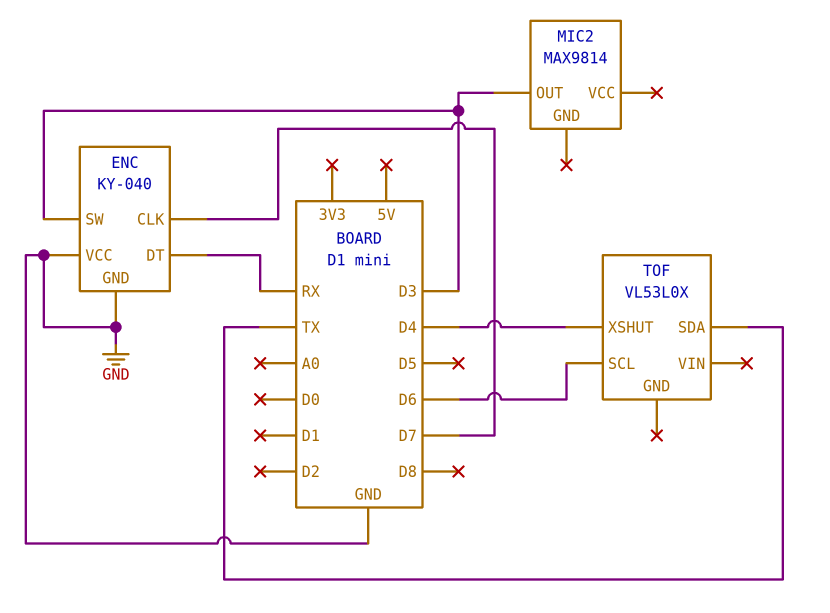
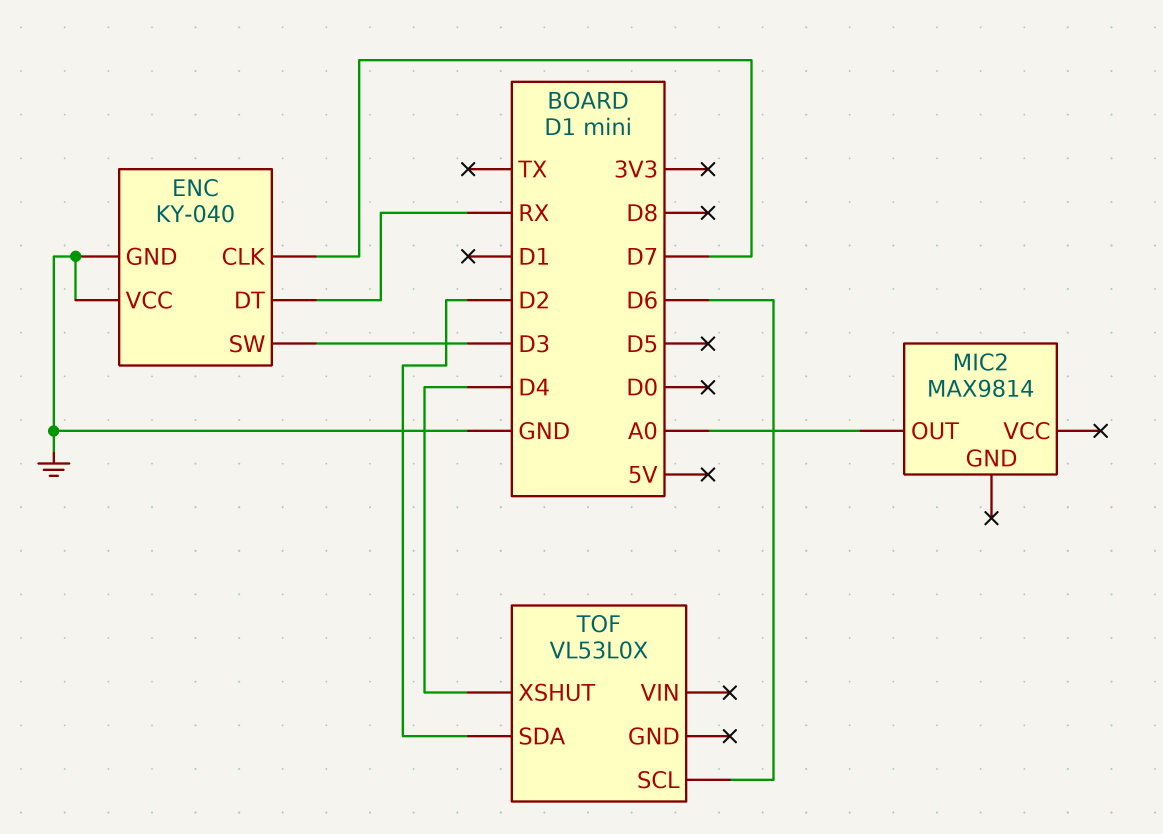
MIC2 pin OUT: D3 -> A0
TOF pin SDA: TX -> D2

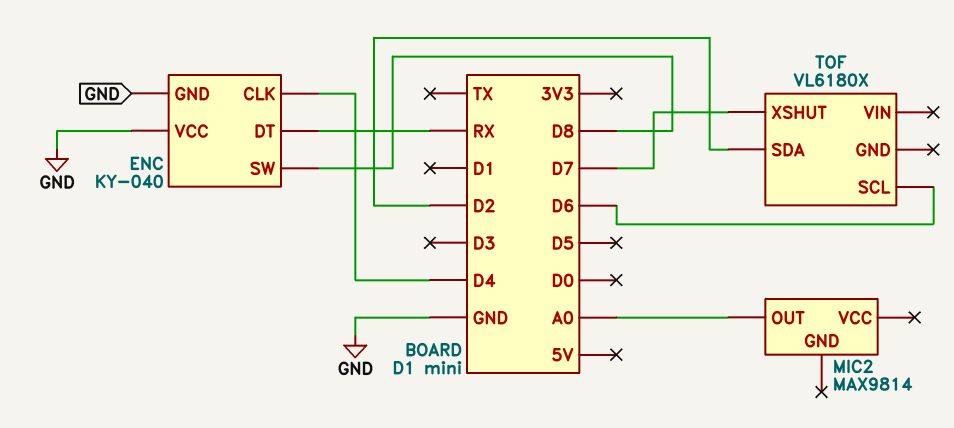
ENC pin CLK: D7 -> D4
ENC pin SW: D3 -> D8
TOF: VL53L0X -> VL6180X
TOF pin XSHUT: D4 -> D7

